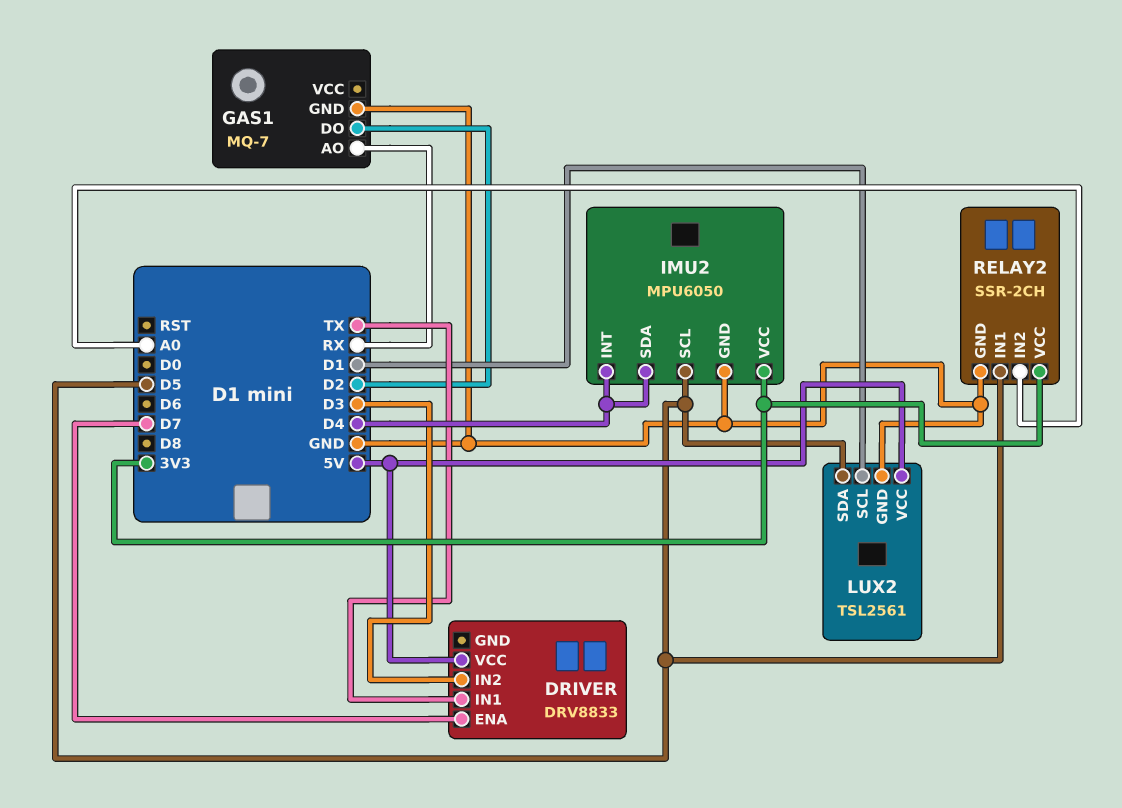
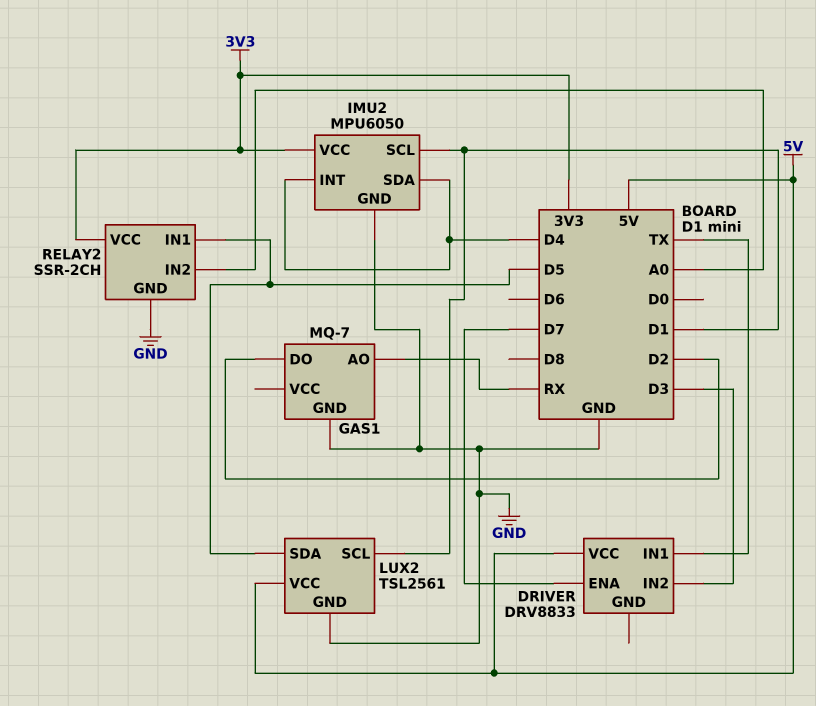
IMU2 pin SCL: D5 -> D1

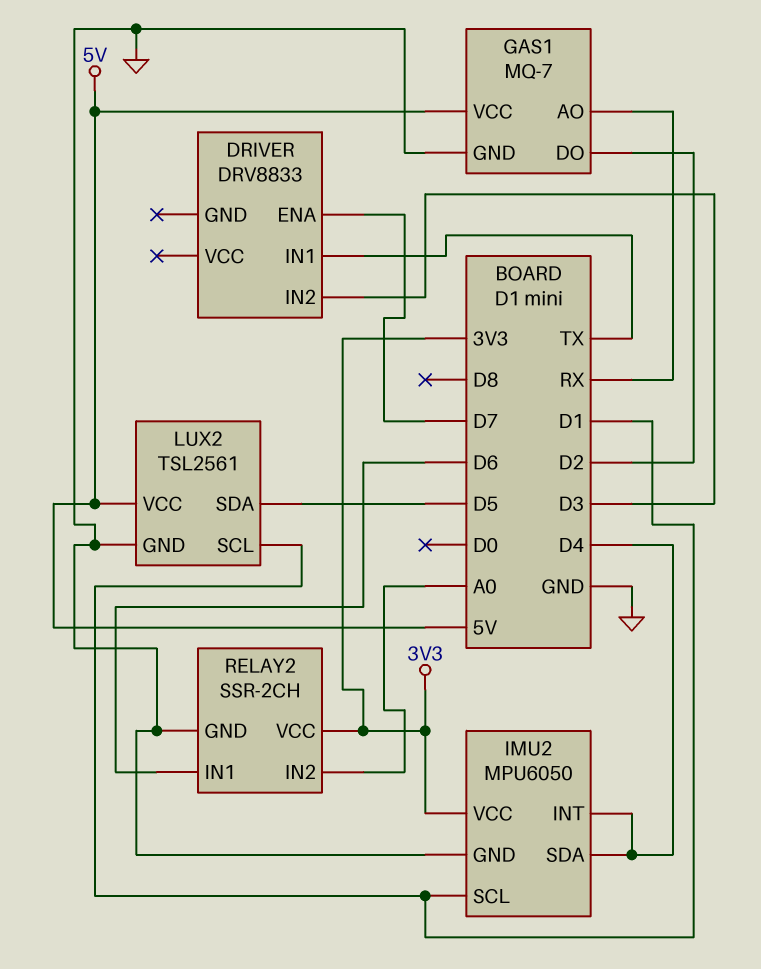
DRIVER pin VCC: 5V -> none
GAS1 pin VCC: none -> 5V
RELAY2 pin IN1: D5 -> D6

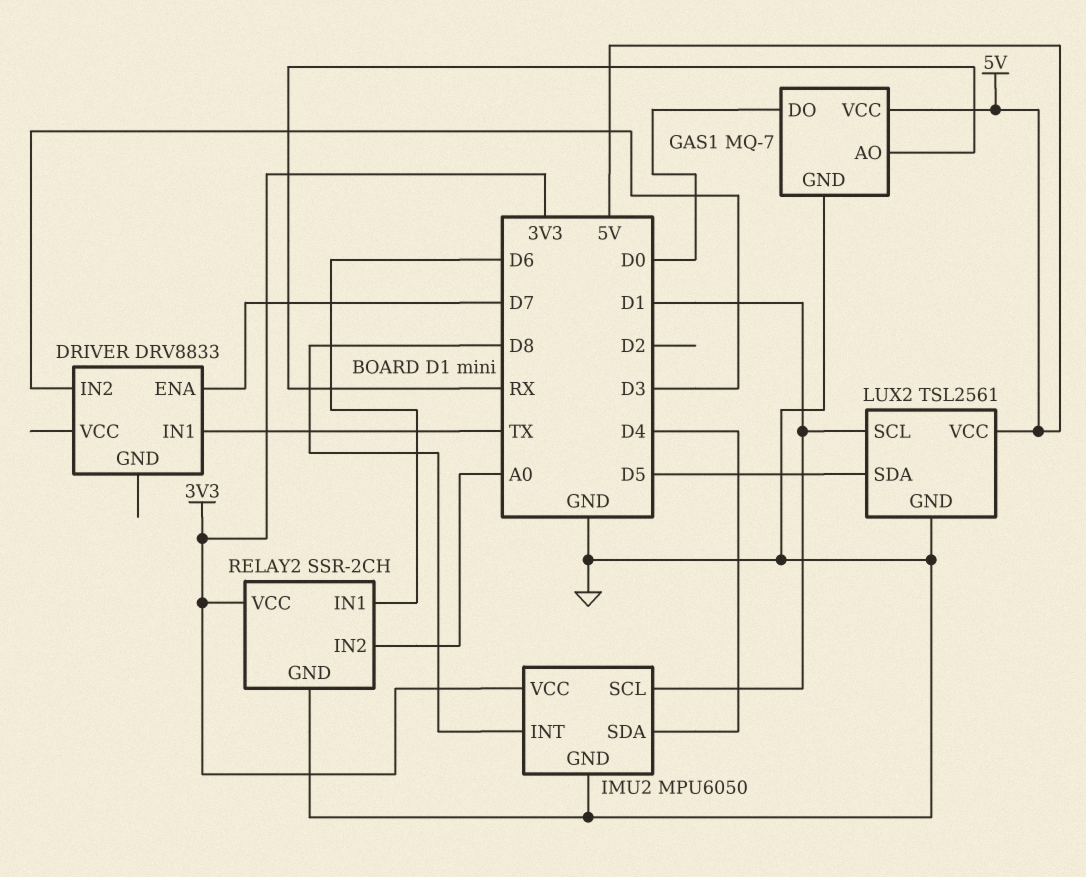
GAS1 pin DO: D2 -> D0
IMU2 pin INT: D4 -> D8

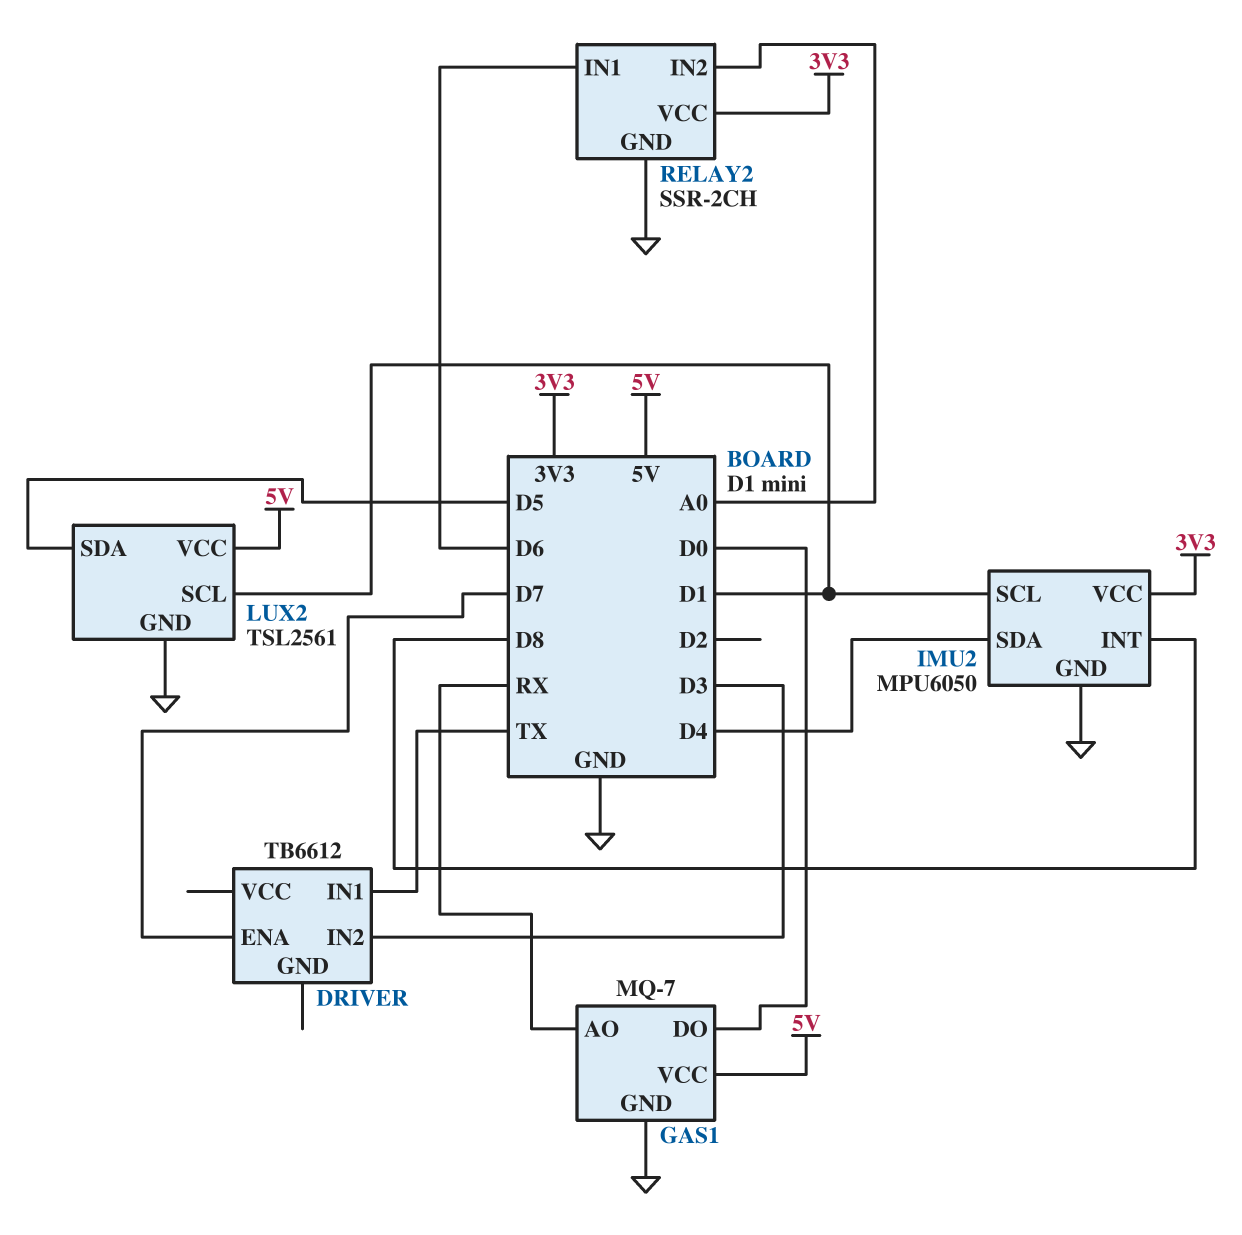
DRIVER: DRV8833 -> TB6612

